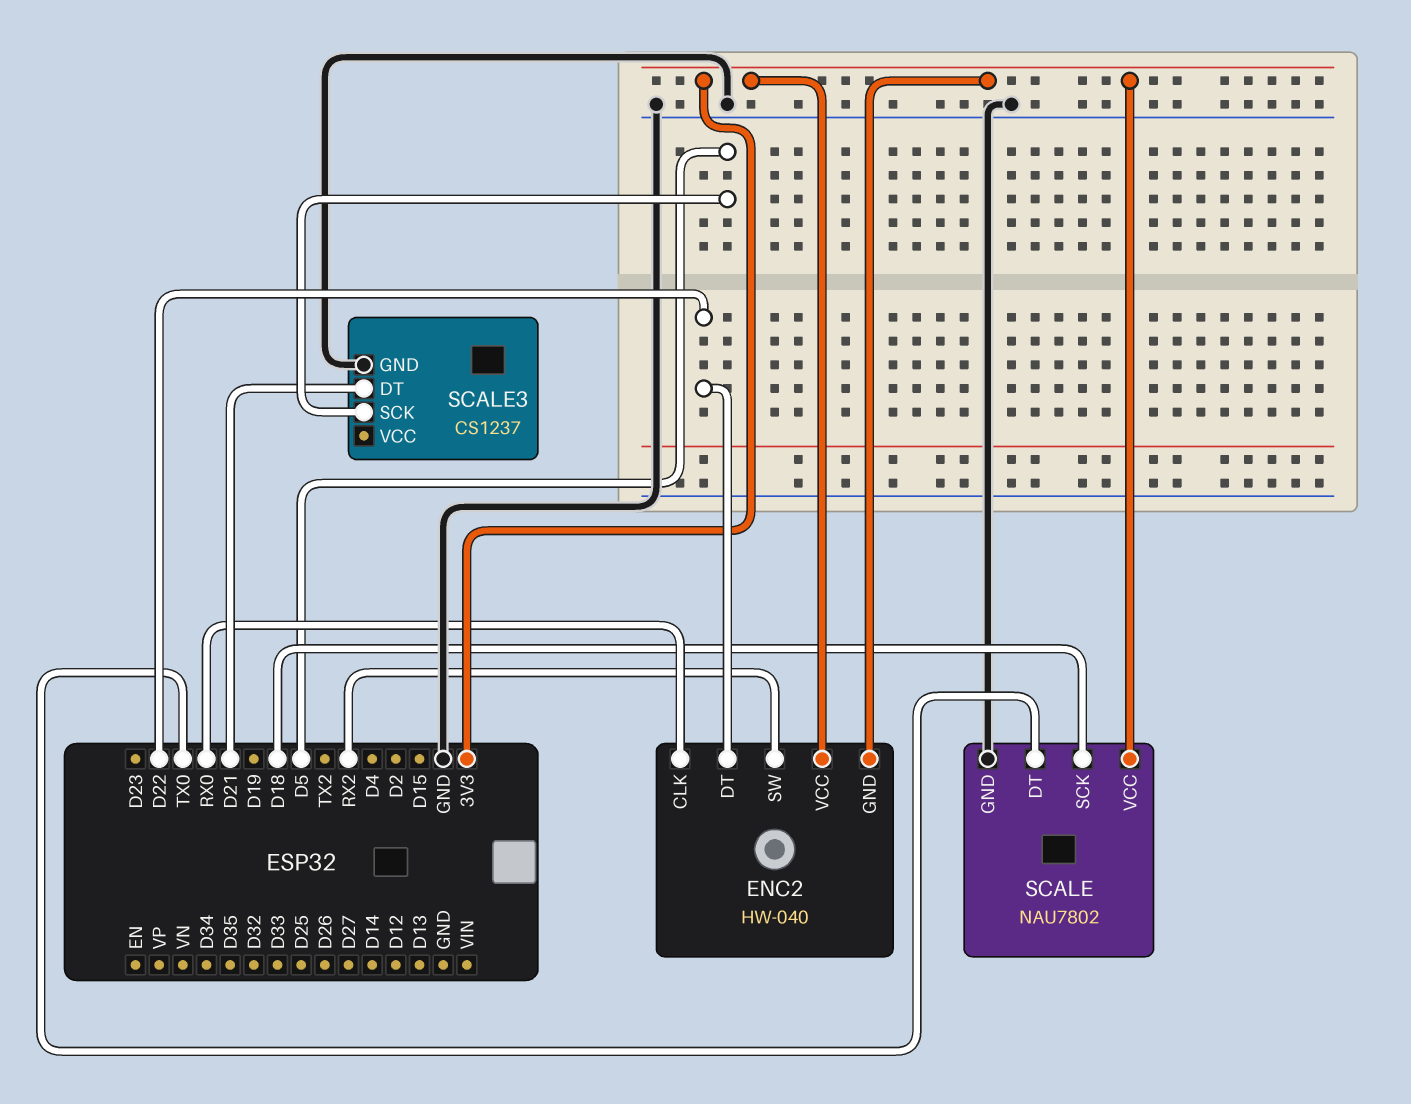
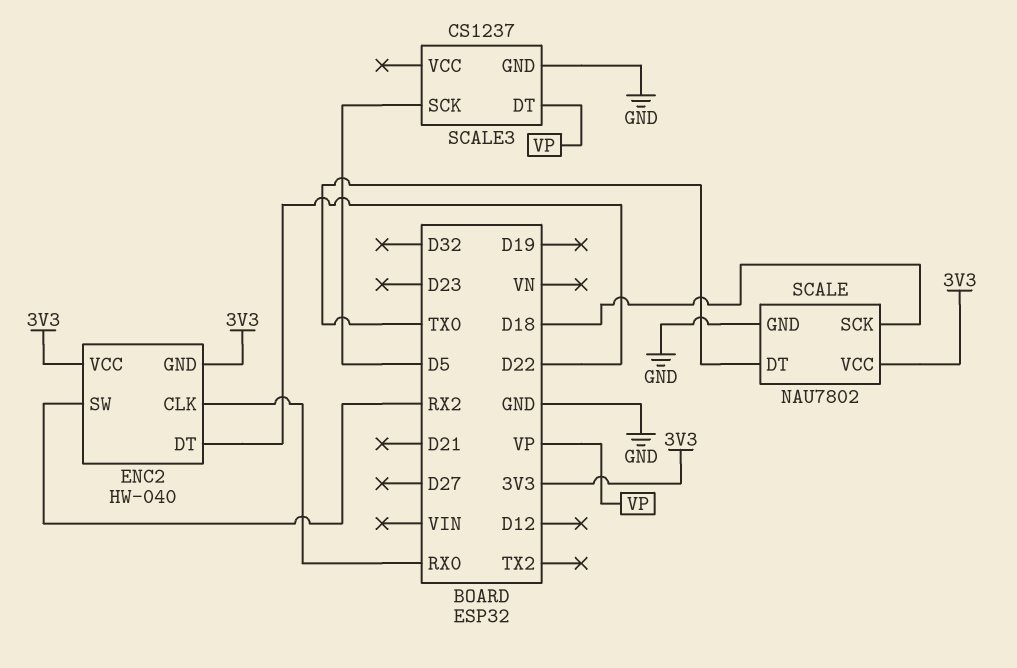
SCALE3 pin DT: D21 -> VP

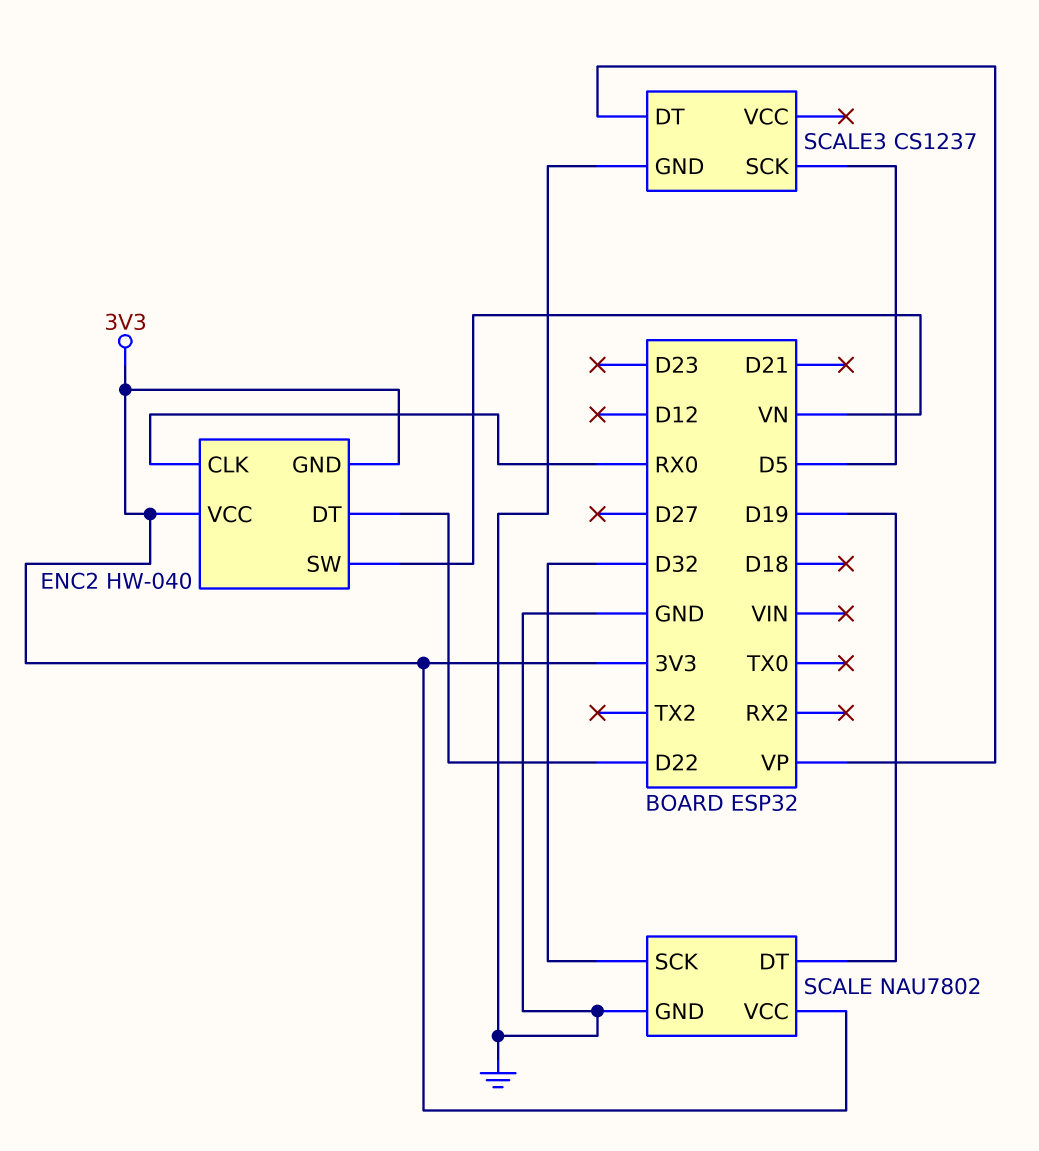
ENC2 pin SW: RX2 -> VN
SCALE pin DT: TX0 -> D19
SCALE pin SCK: D18 -> D32

